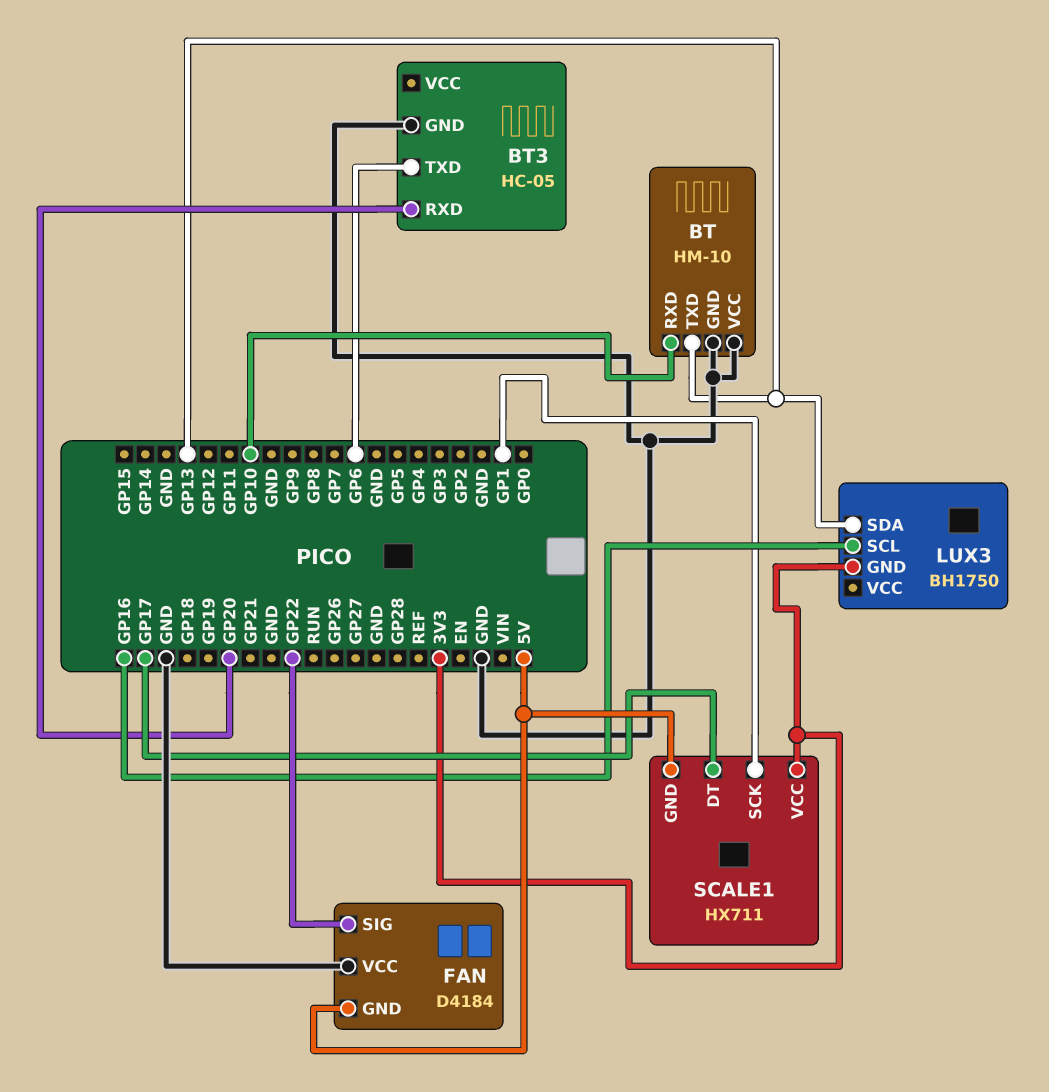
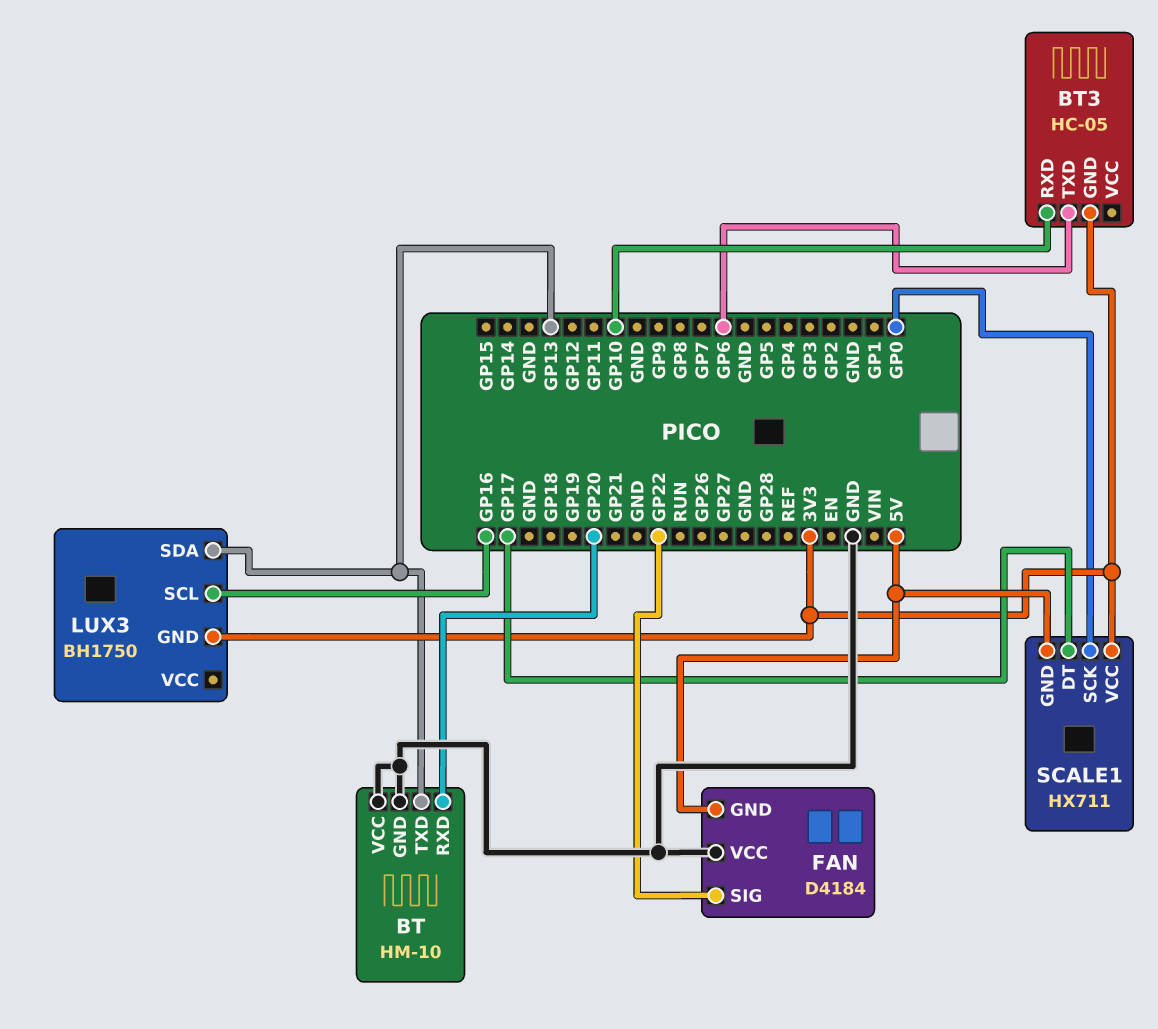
BT pin RXD: GP10 -> GP20
BT3 pin GND: GND -> 3V3
BT3 pin RXD: GP20 -> GP10
SCALE1 pin SCK: GP1 -> GP0

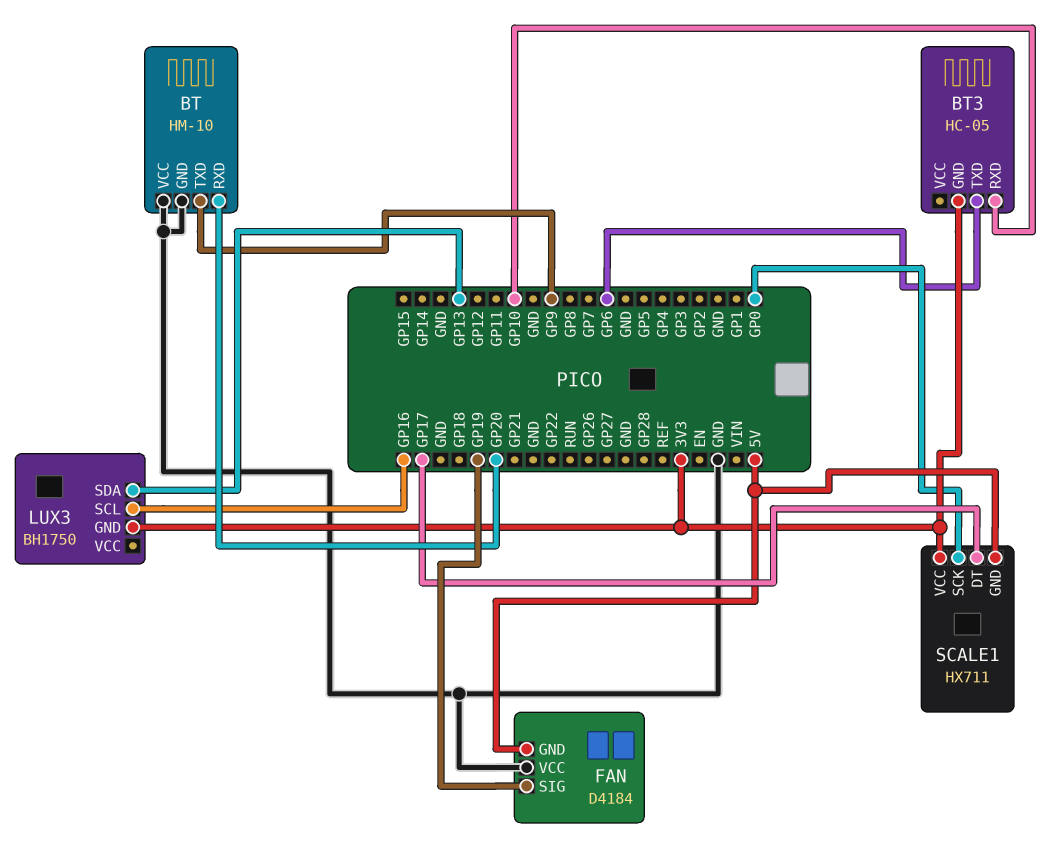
BT pin TXD: GP13 -> GP9
FAN pin SIG: GP22 -> GP19

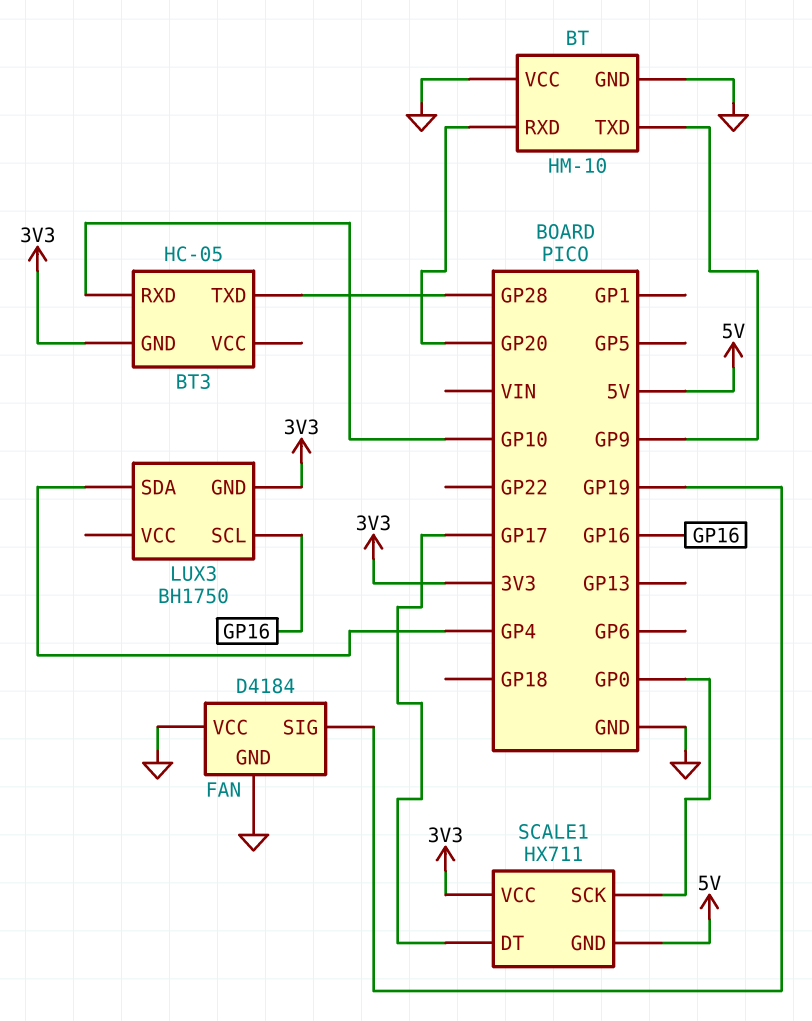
BT3 pin TXD: GP6 -> GP28
FAN pin GND: 5V -> GND
LUX3 pin SDA: GP13 -> GP4

